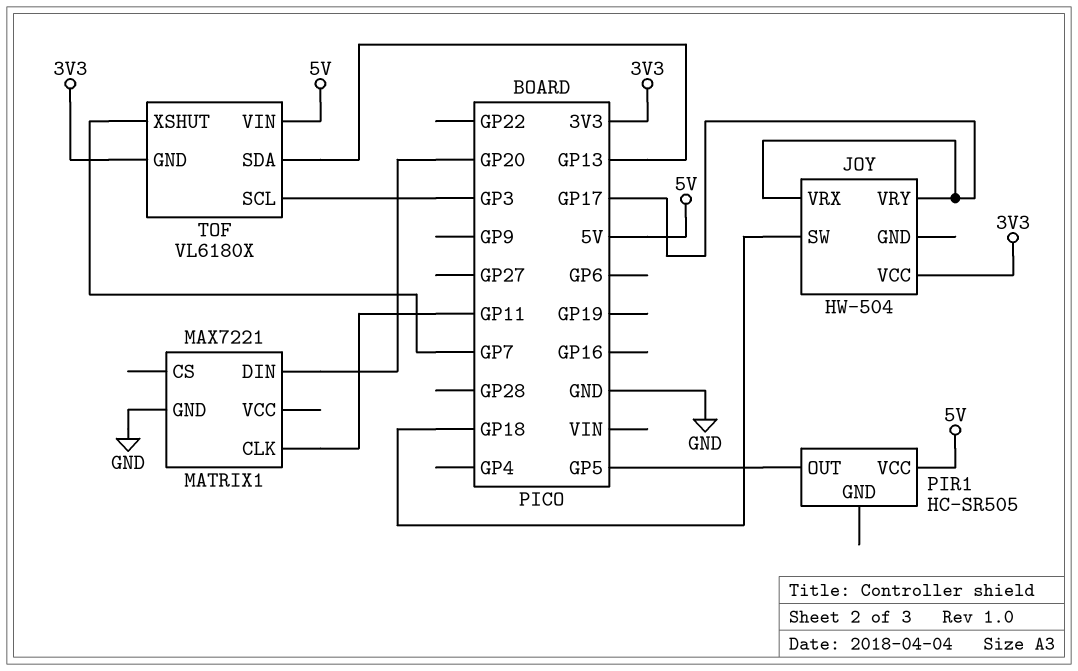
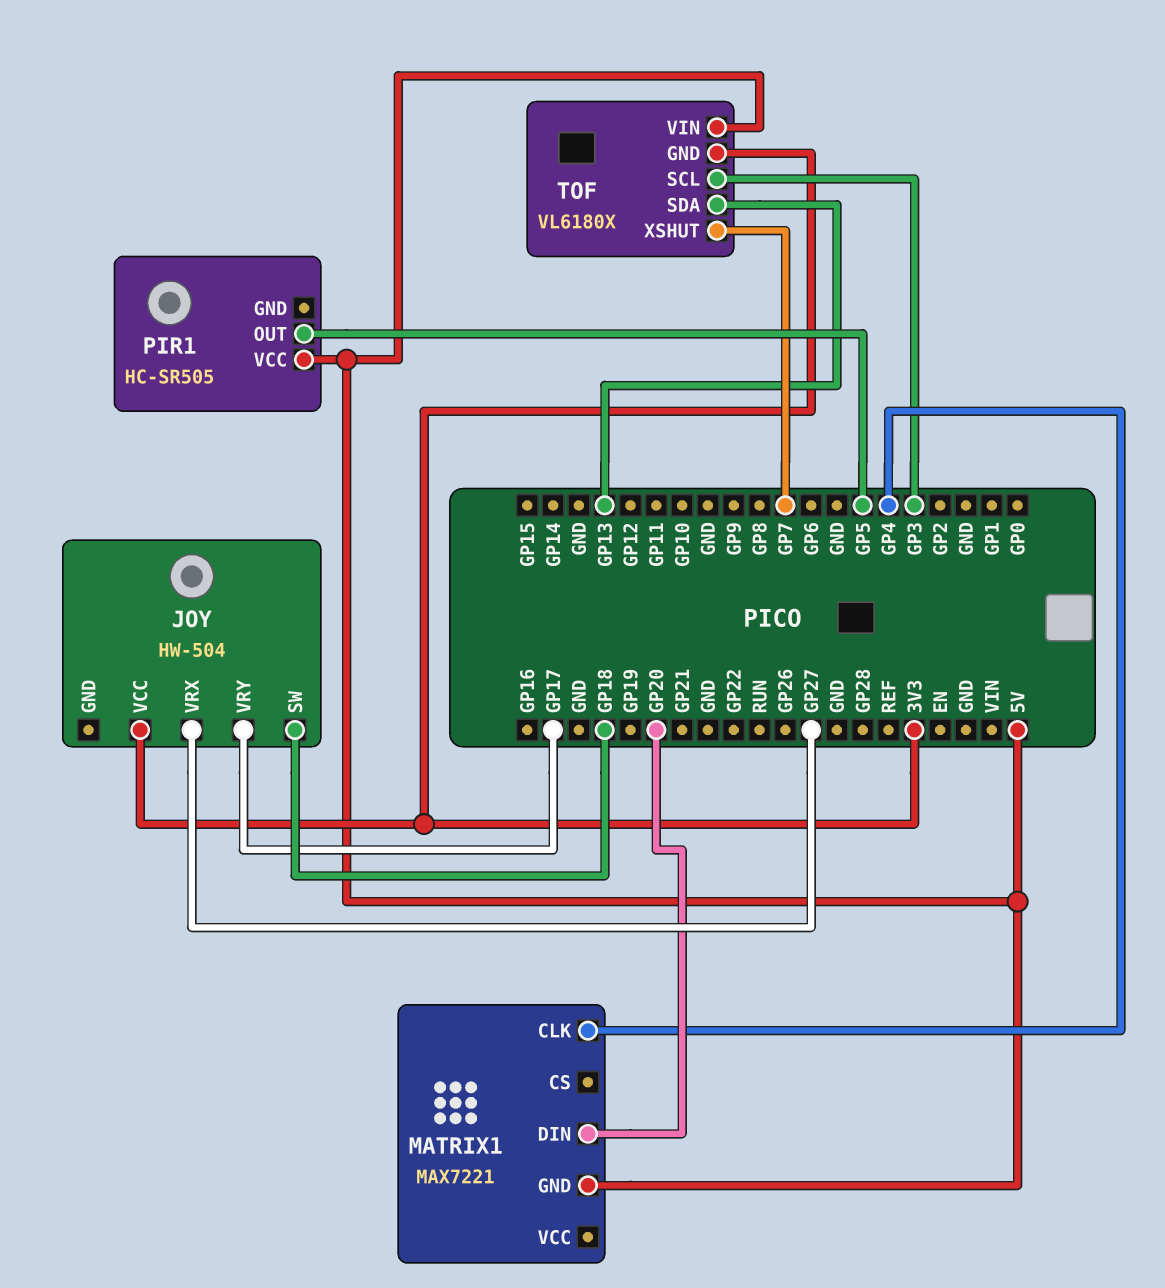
JOY pin VRX: GP17 -> GP27
MATRIX1 pin CLK: GP11 -> GP4
MATRIX1 pin GND: GND -> 5V

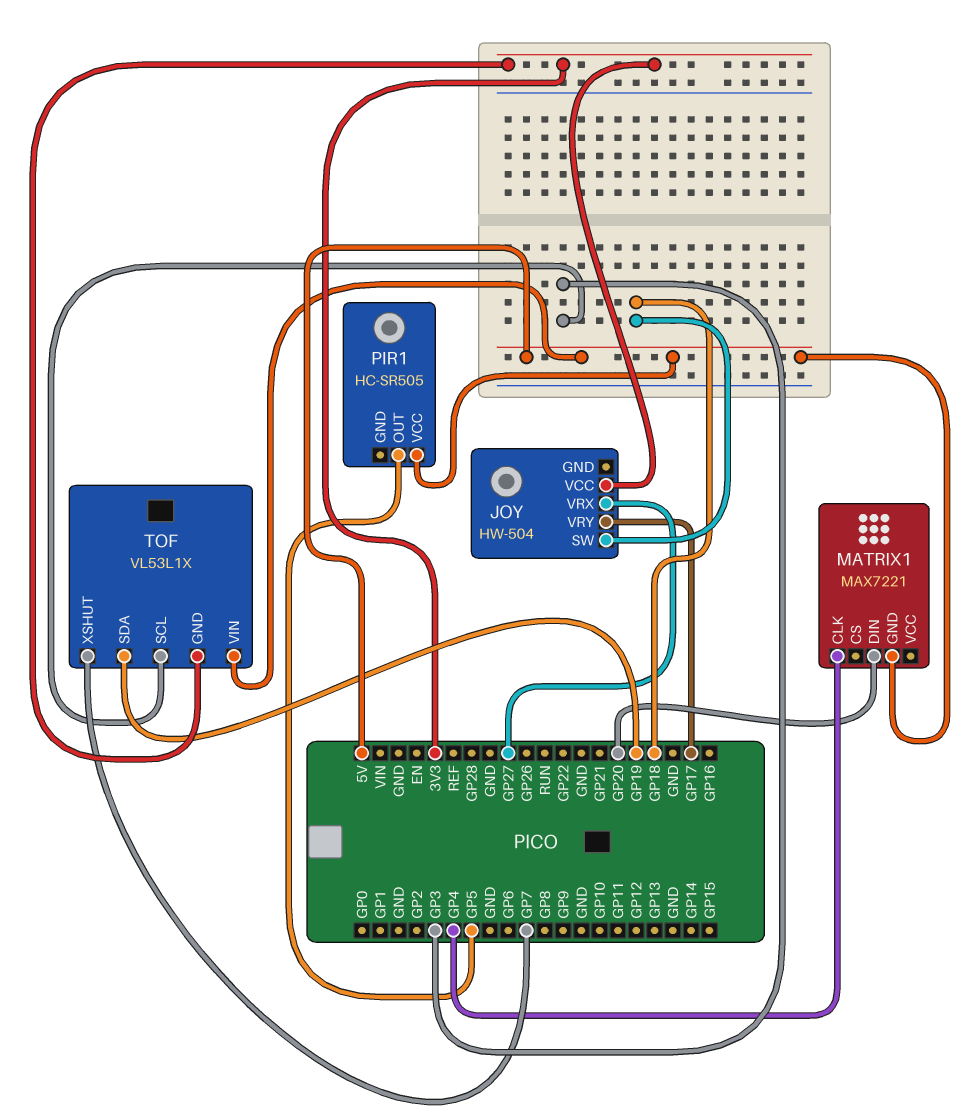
TOF: VL6180X -> VL53L1X
TOF pin SDA: GP13 -> GP19

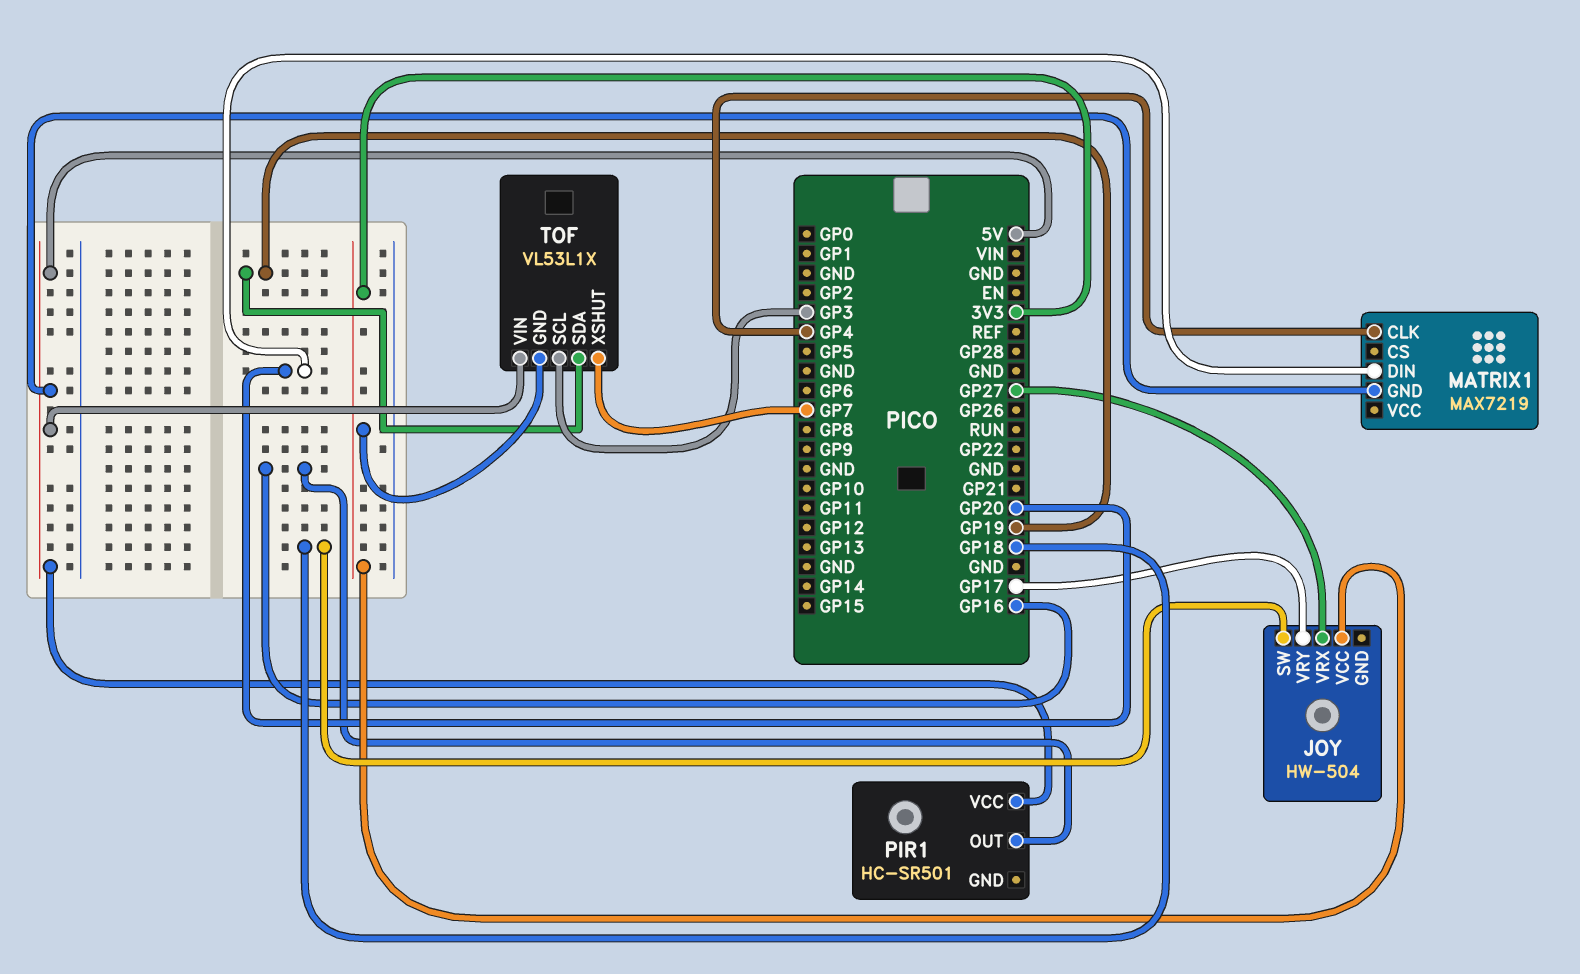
MATRIX1: MAX7221 -> MAX7219
PIR1: HC-SR505 -> HC-SR501
PIR1 pin OUT: GP5 -> GP16

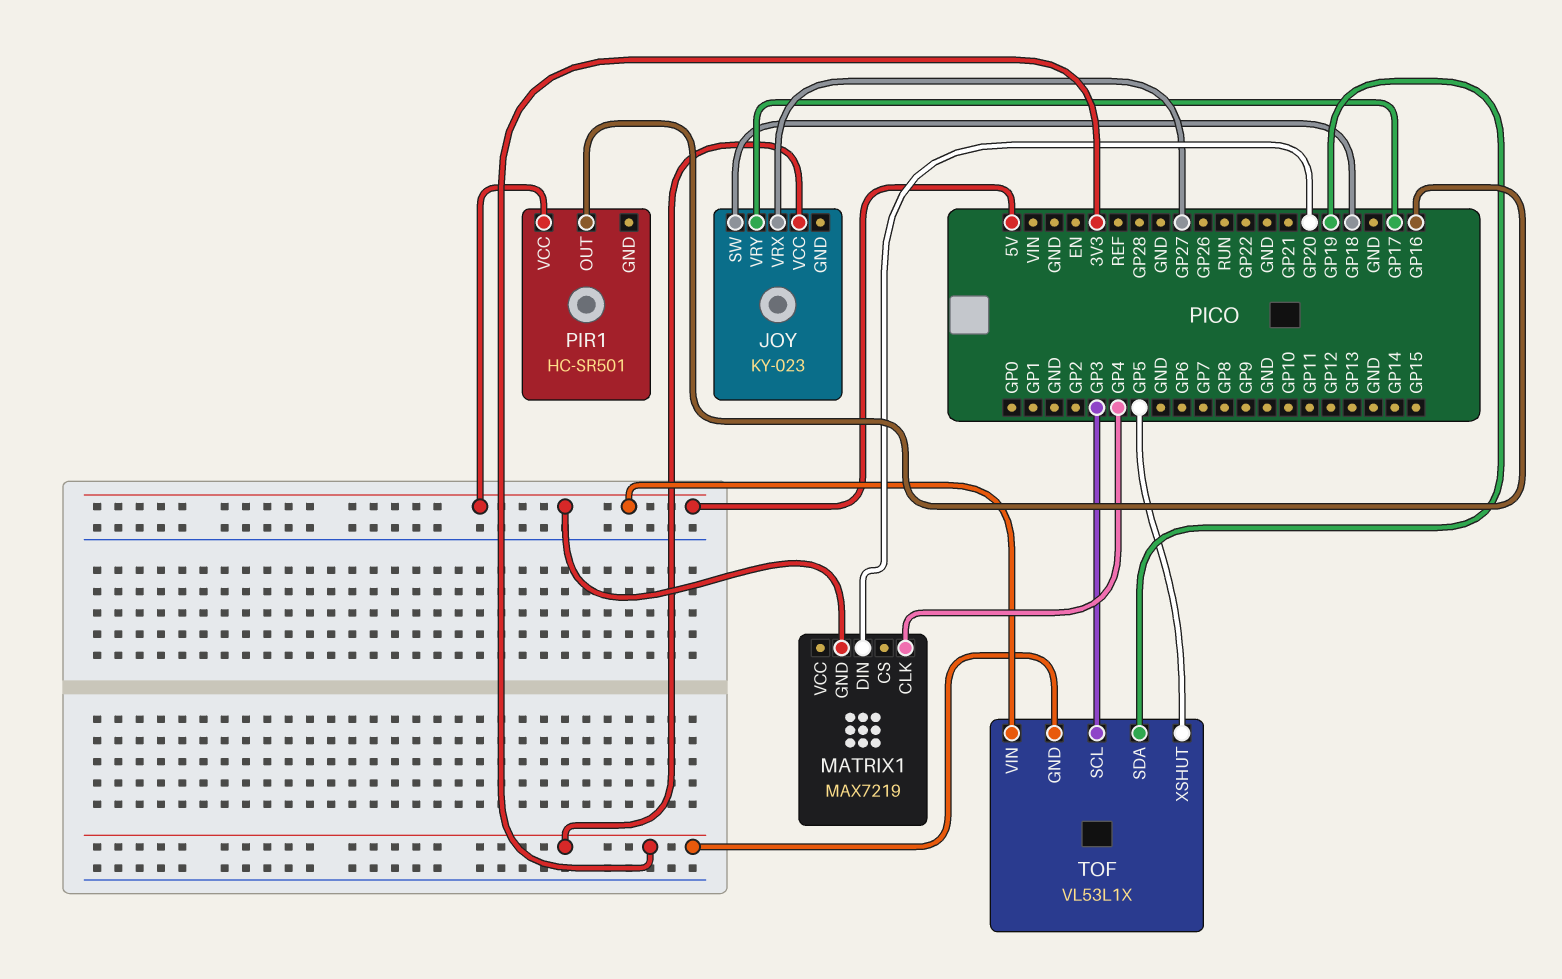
JOY: HW-504 -> KY-023
TOF pin XSHUT: GP7 -> GP5

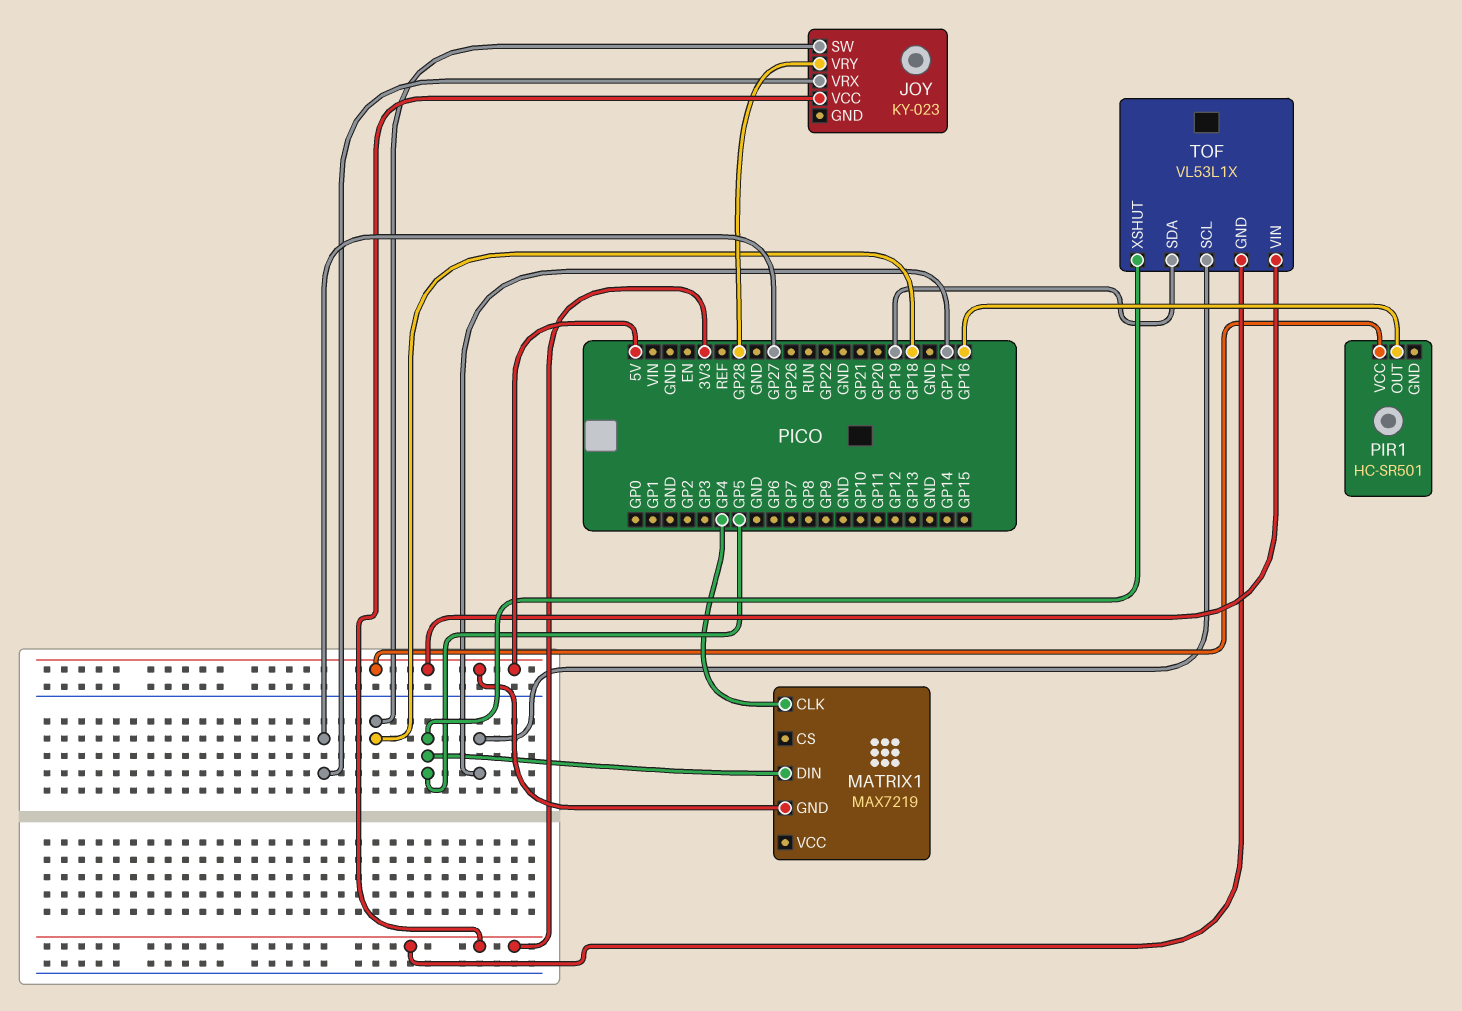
JOY pin VRY: GP17 -> GP28
MATRIX1 pin DIN: GP20 -> GP5
TOF pin SCL: GP3 -> GP17

